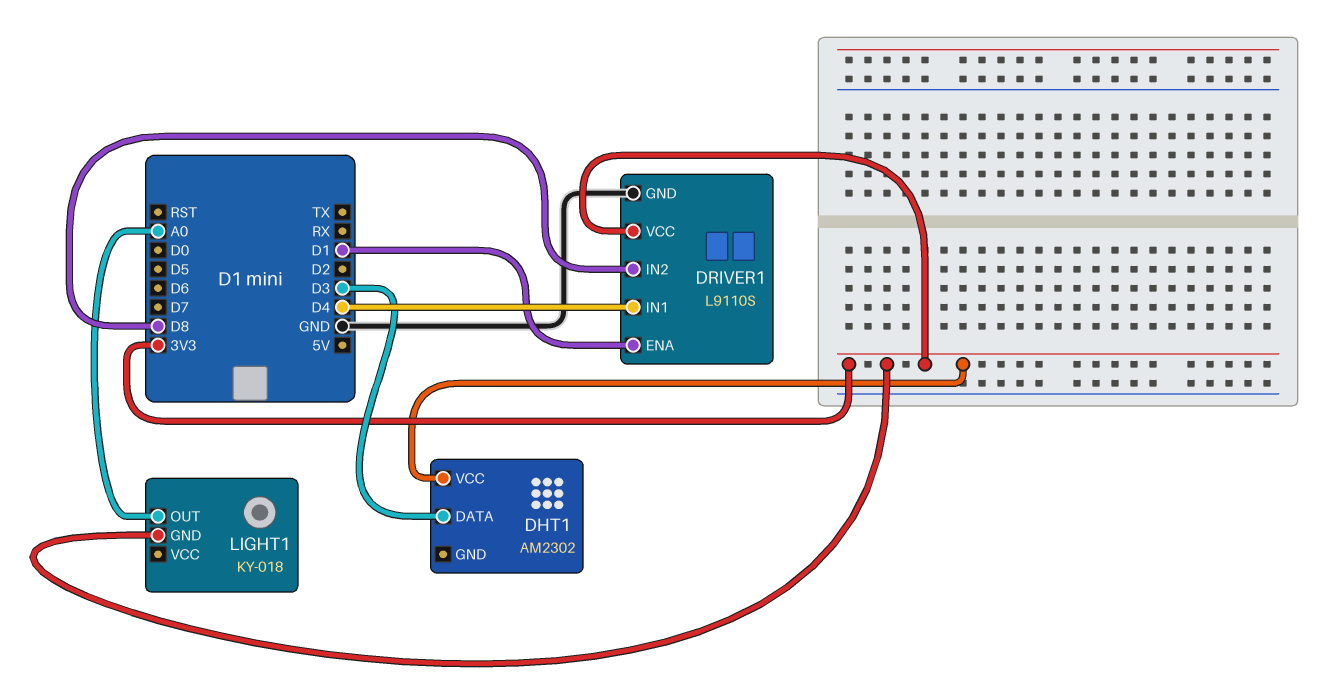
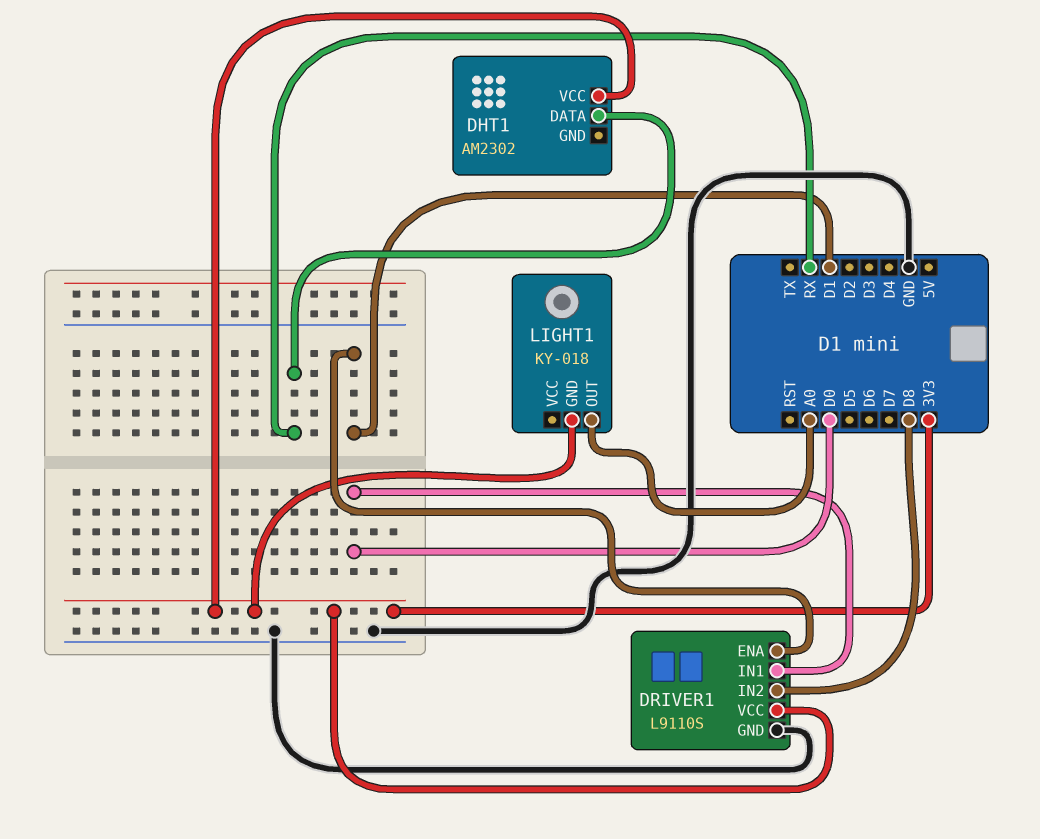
DHT1 pin DATA: D3 -> RX
DRIVER1 pin IN1: D4 -> D0

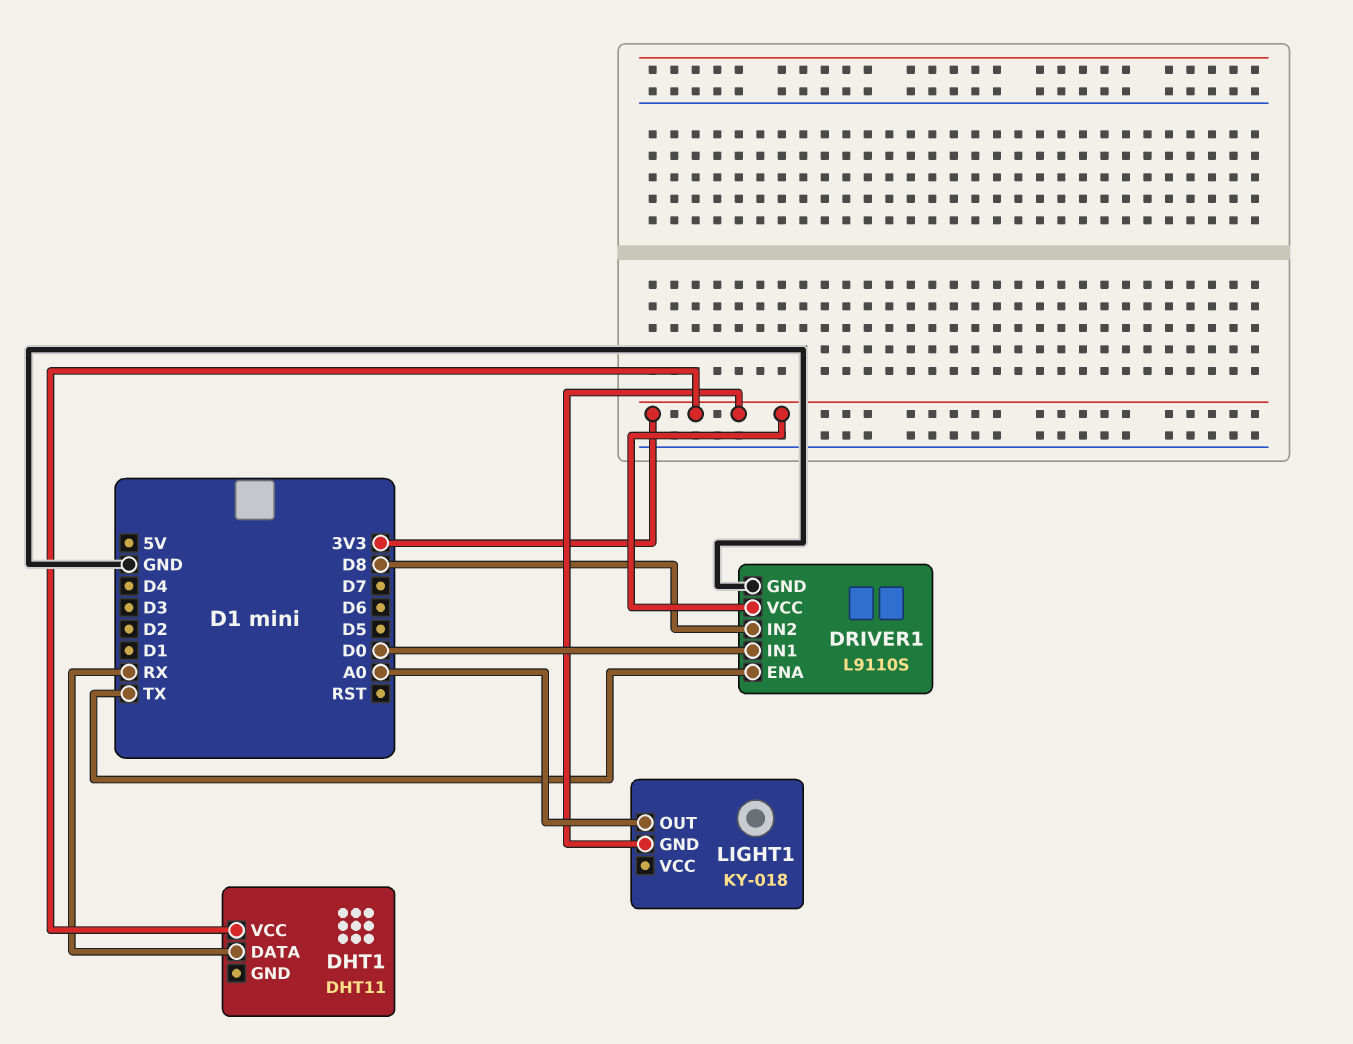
DHT1: AM2302 -> DHT11
DRIVER1 pin ENA: D1 -> TX

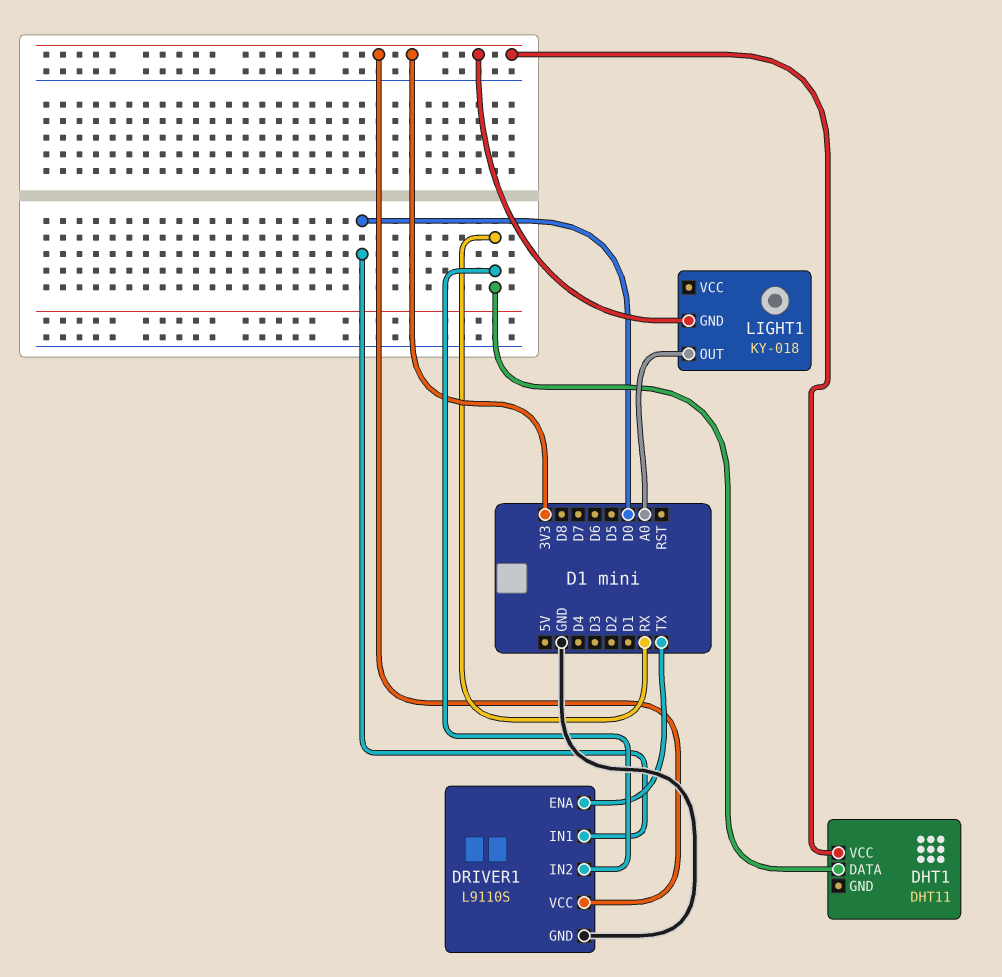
DRIVER1 pin IN2: D8 -> RX

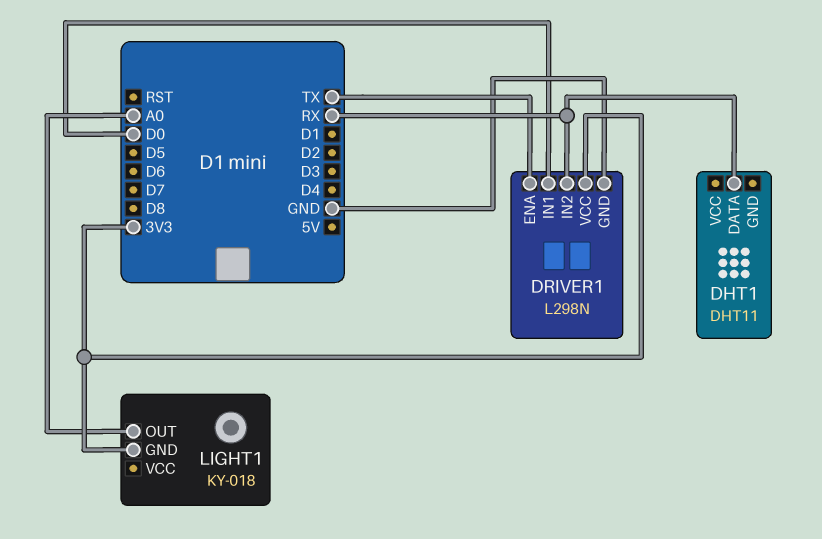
DHT1 pin VCC: 3V3 -> none
DRIVER1: L9110S -> L298N

